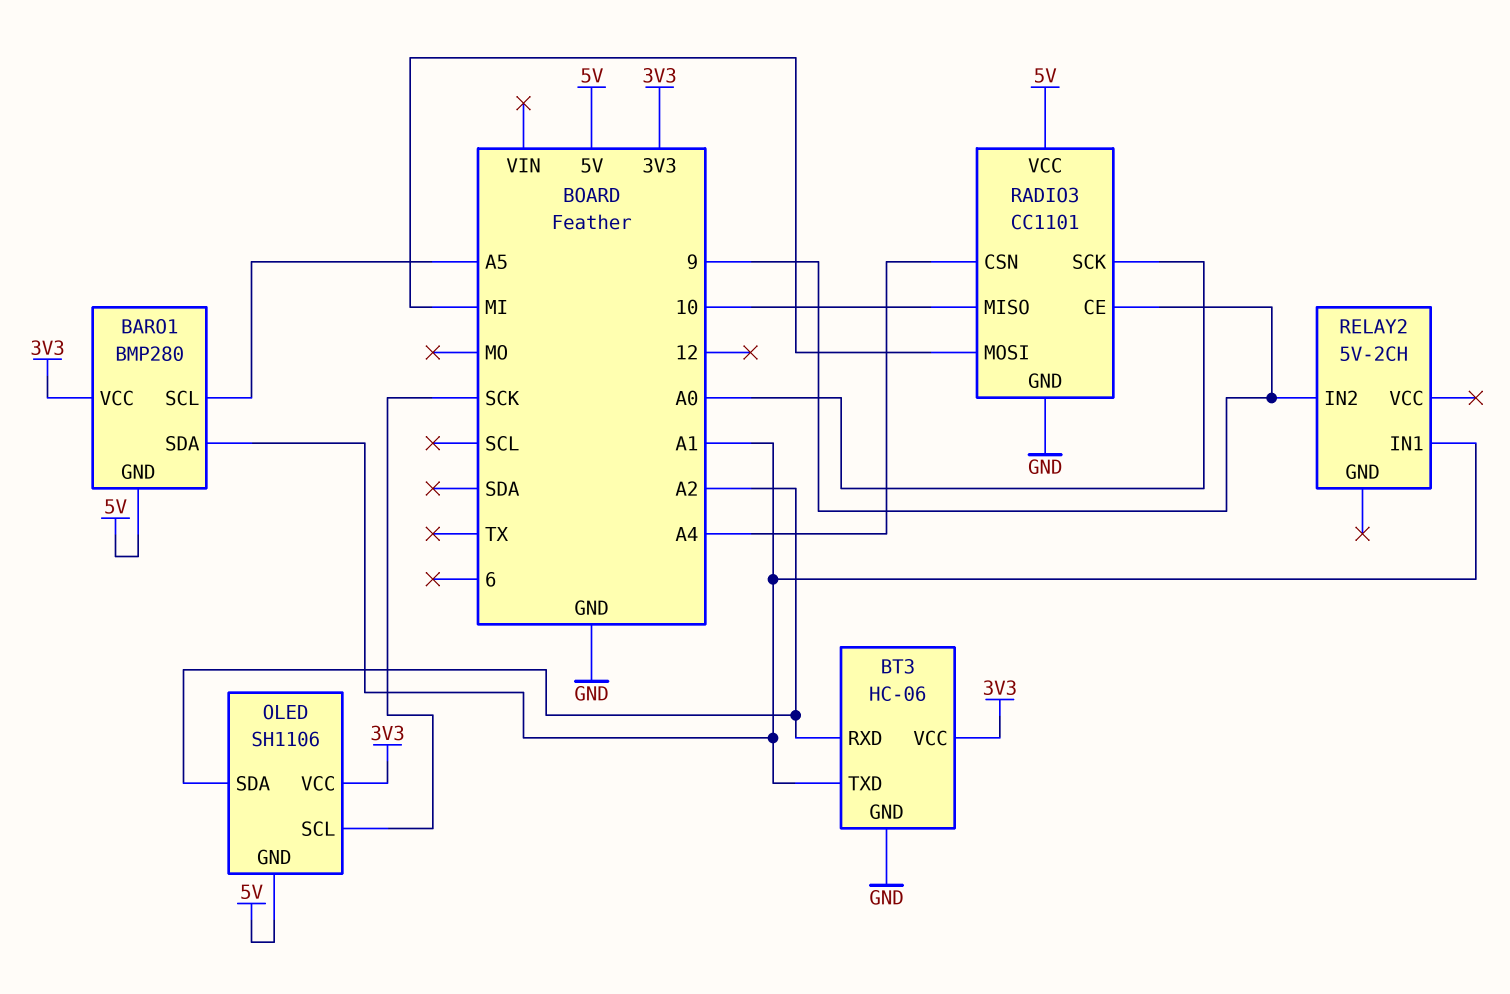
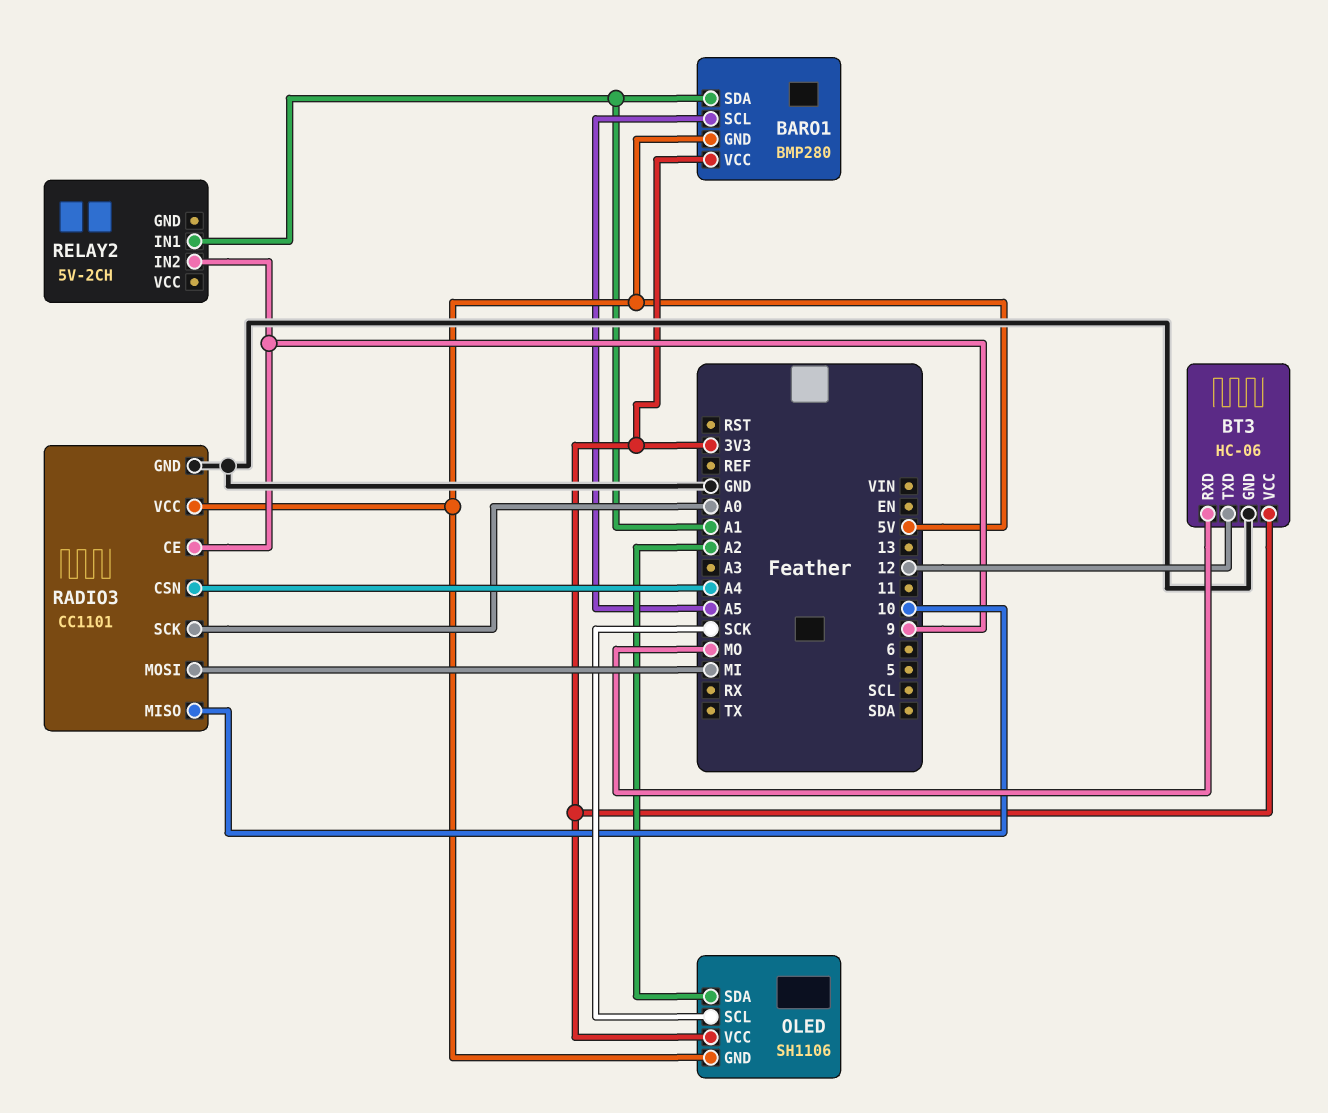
BT3 pin RXD: A2 -> MO
BT3 pin TXD: A1 -> 12

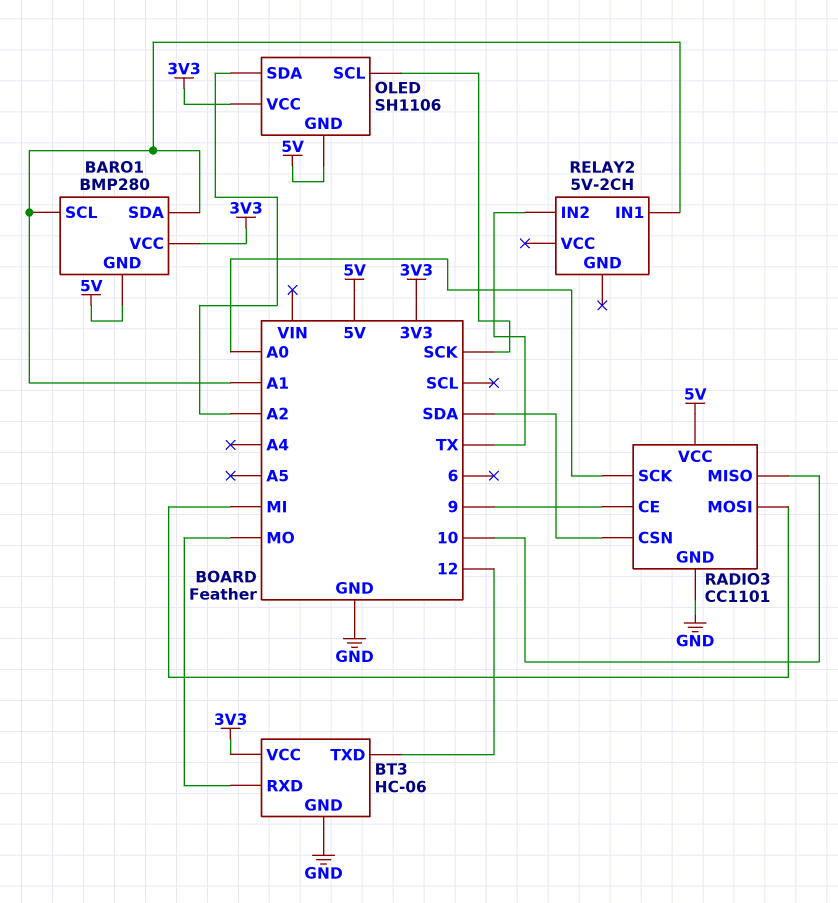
BARO1 pin SCL: A5 -> A1
RADIO3 pin CSN: A4 -> SDA
RELAY2 pin IN2: 9 -> TX

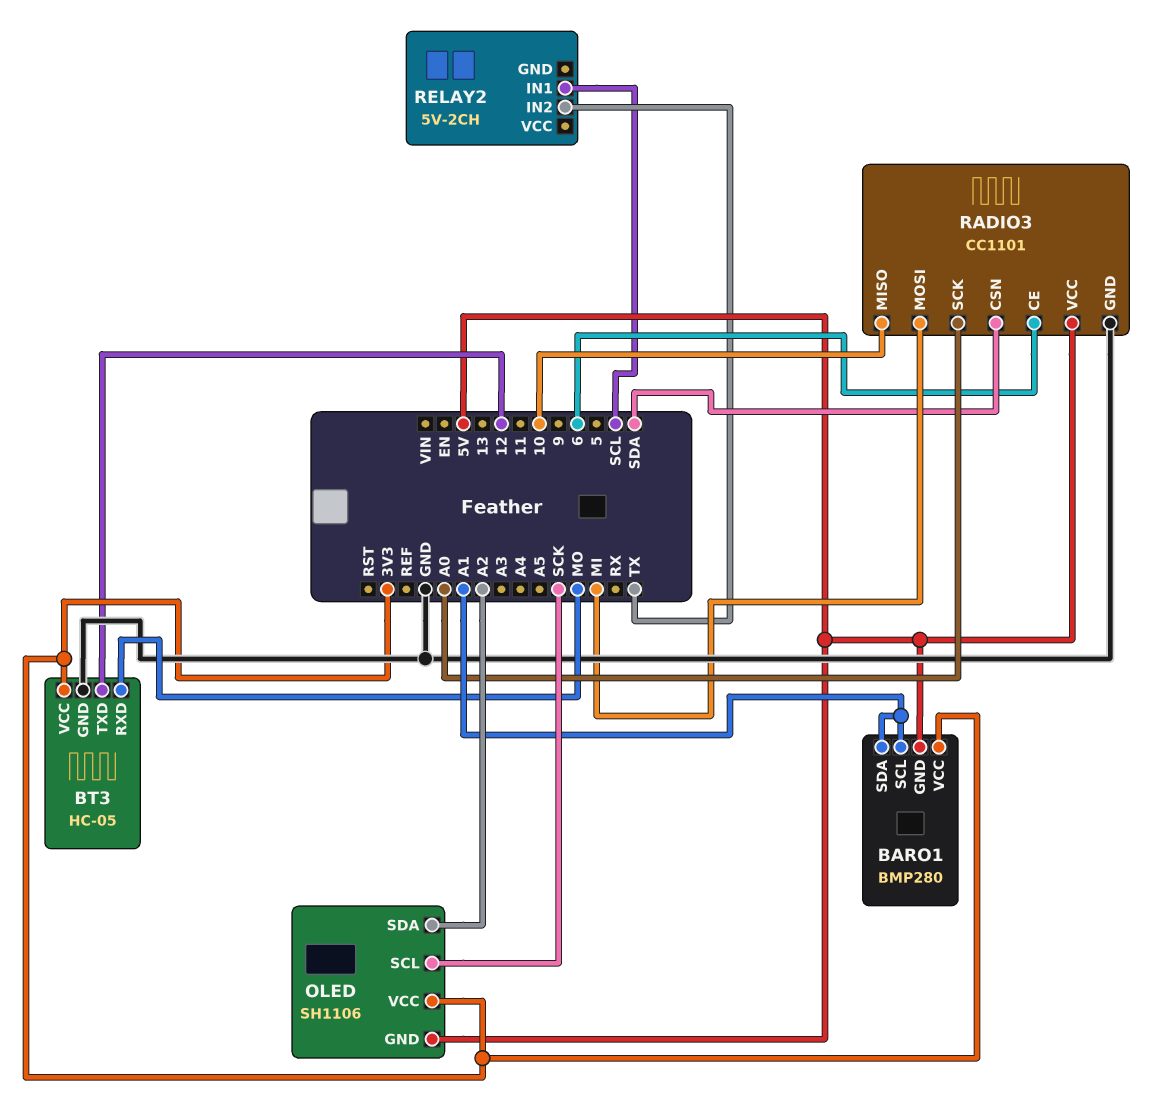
BT3: HC-06 -> HC-05
RADIO3 pin CE: 9 -> 6
RELAY2 pin IN1: A1 -> SCL

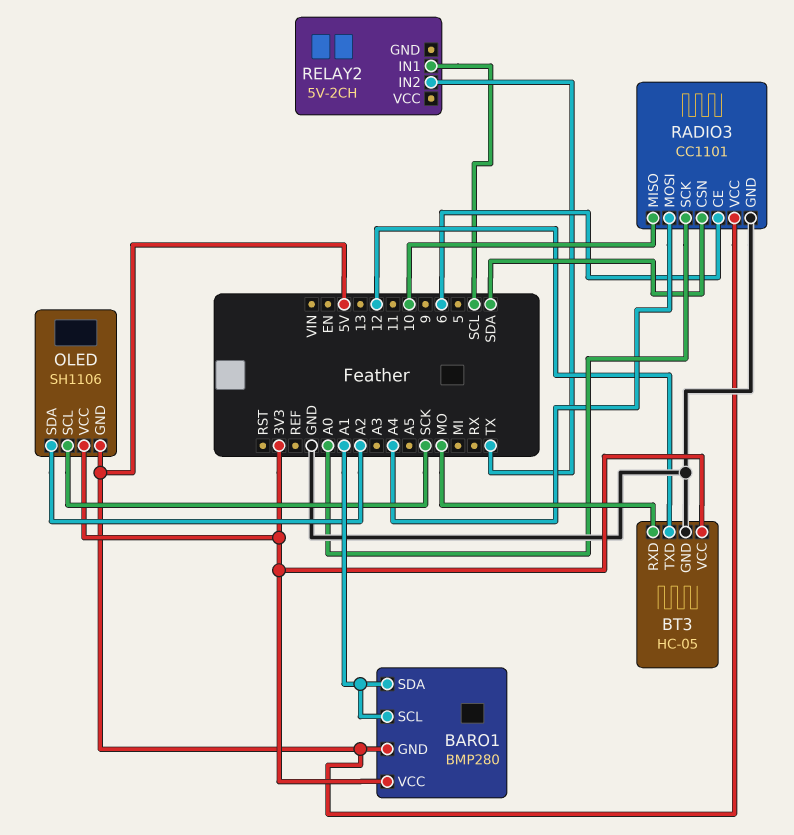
RADIO3 pin MOSI: MI -> A4

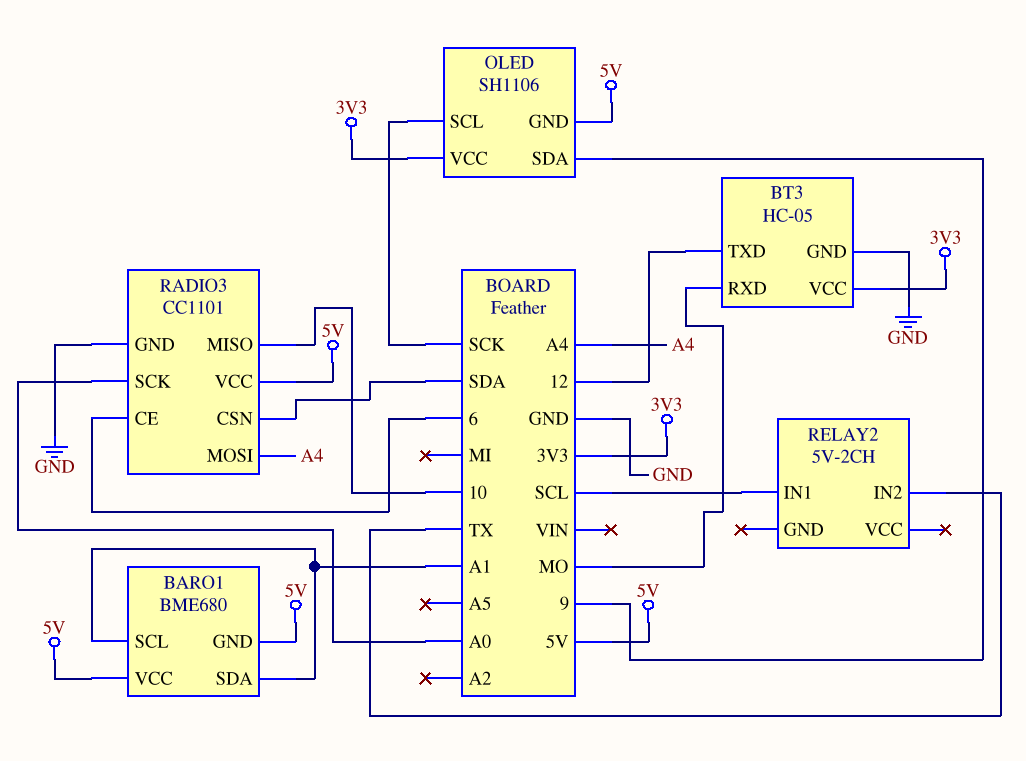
BARO1: BMP280 -> BME680
BARO1 pin VCC: 3V3 -> 5V
OLED pin SDA: A2 -> 9

